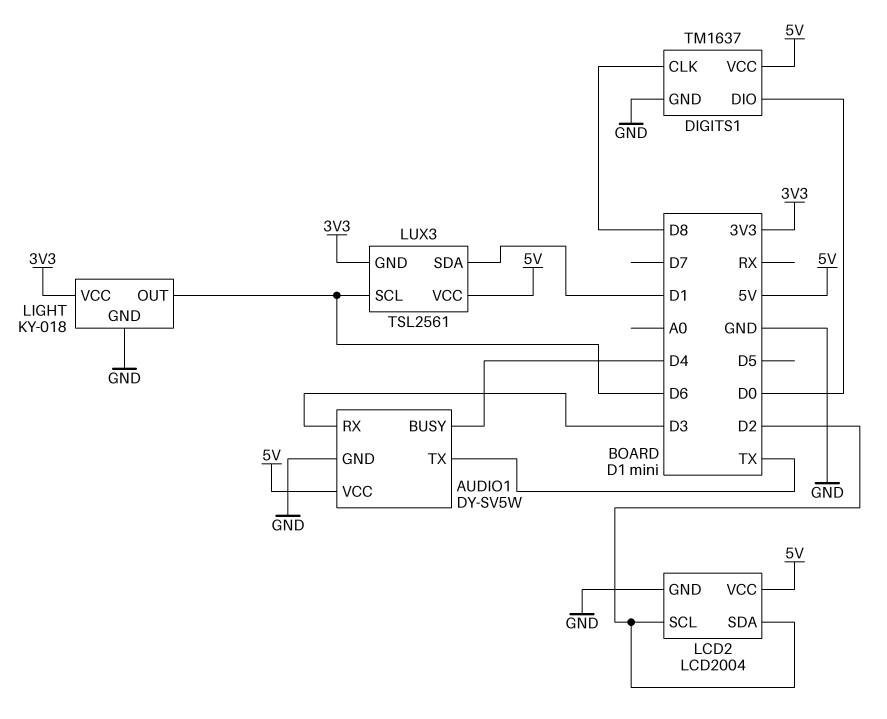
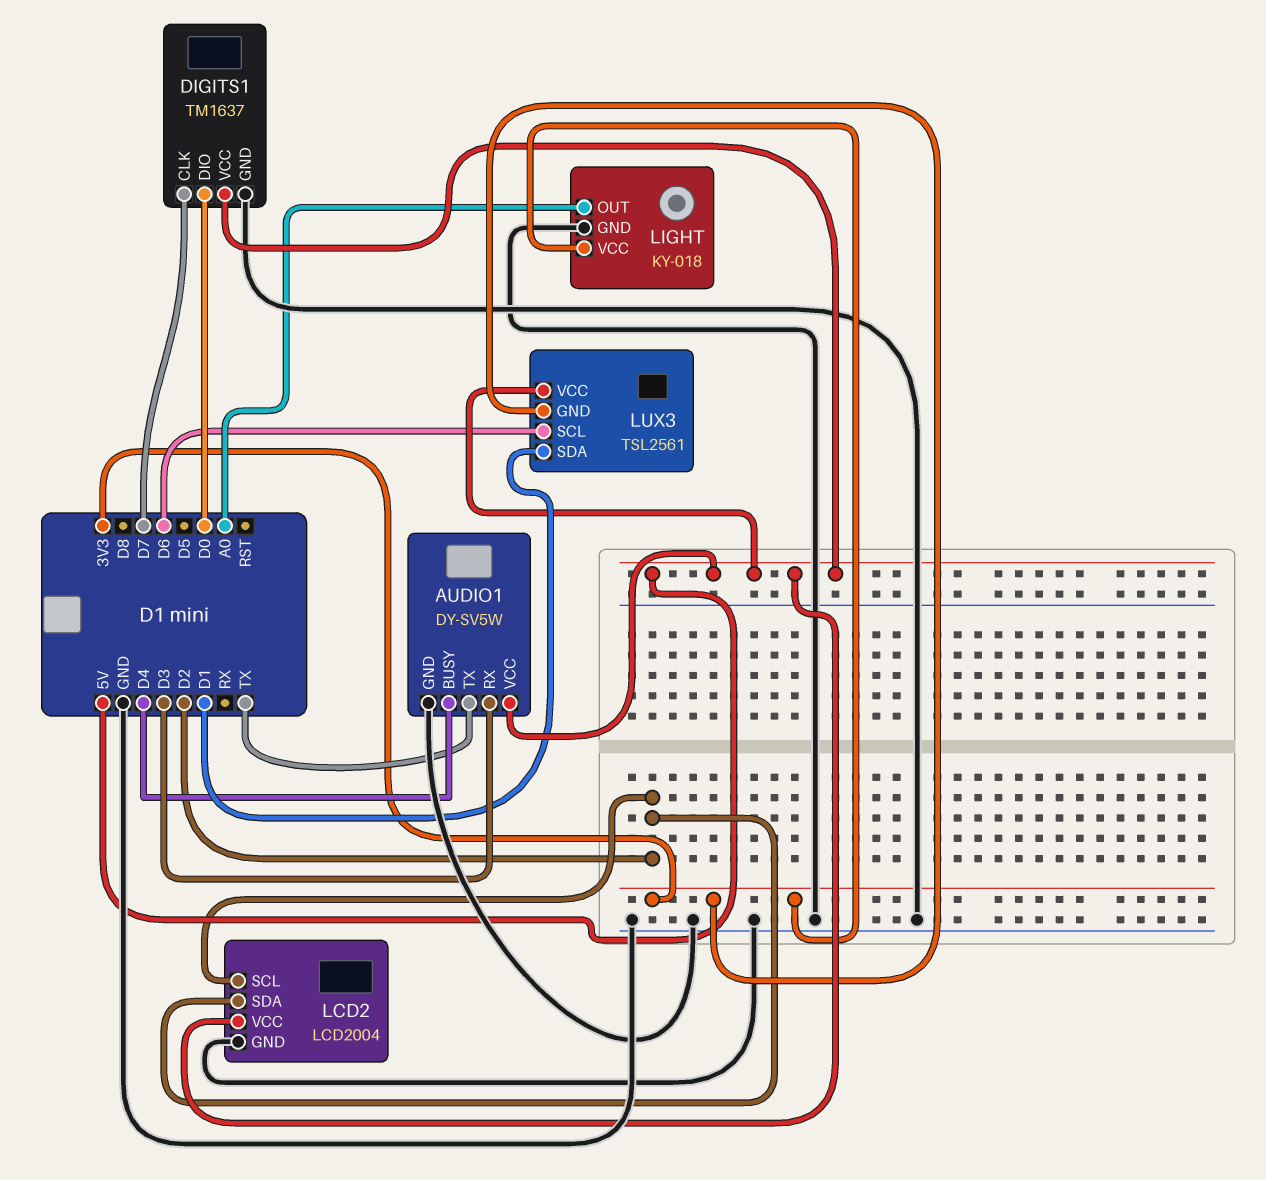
DIGITS1 pin CLK: D8 -> D7
LIGHT pin OUT: D6 -> A0

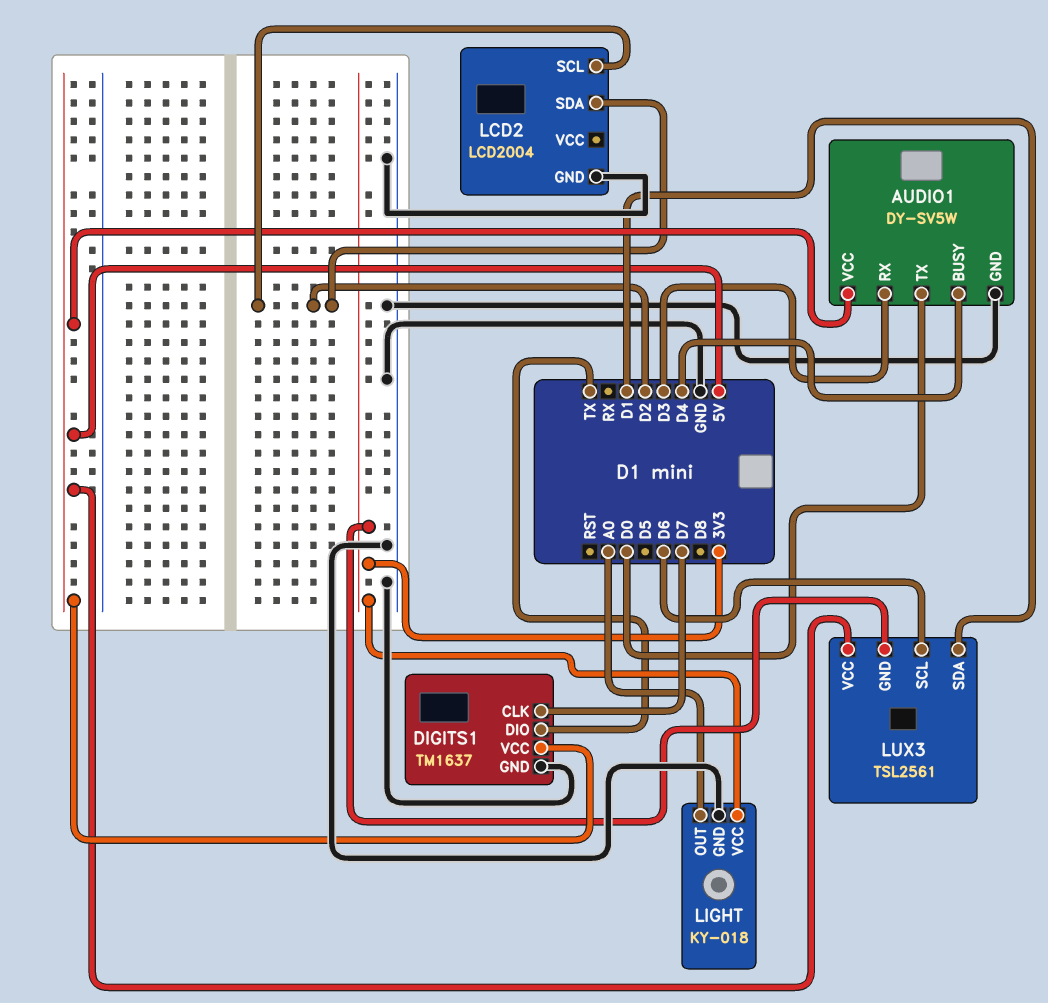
AUDIO1 pin TX: TX -> D0
DIGITS1 pin DIO: D0 -> TX
LCD2 pin VCC: 5V -> none

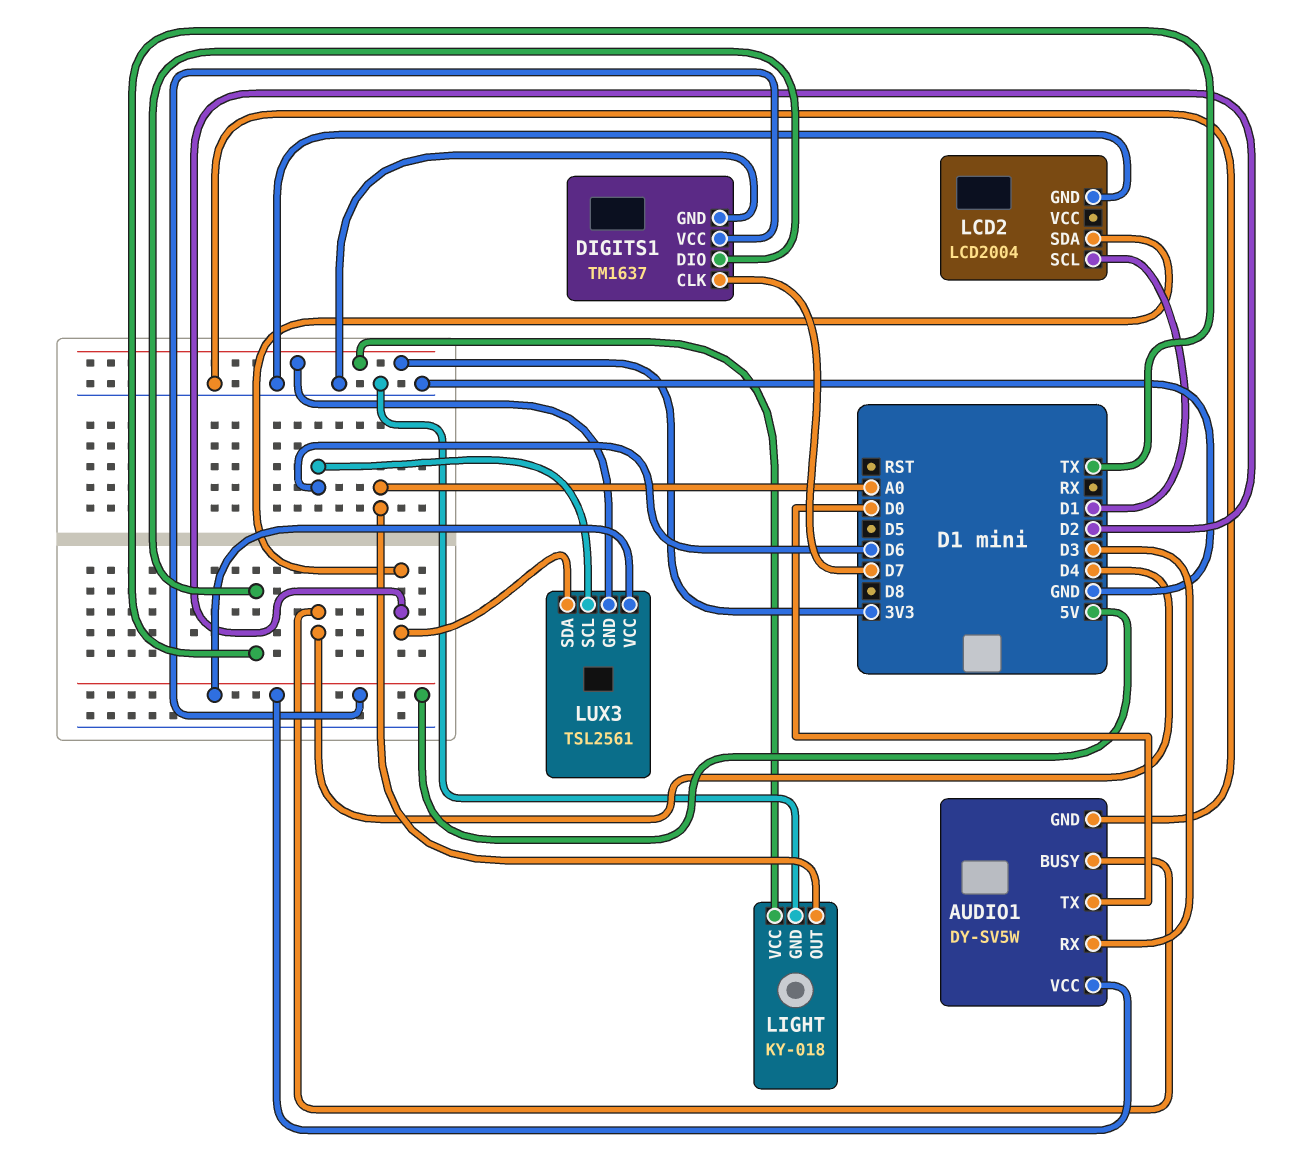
LCD2 pin SCL: D2 -> D1
LUX3 pin SDA: D1 -> D2

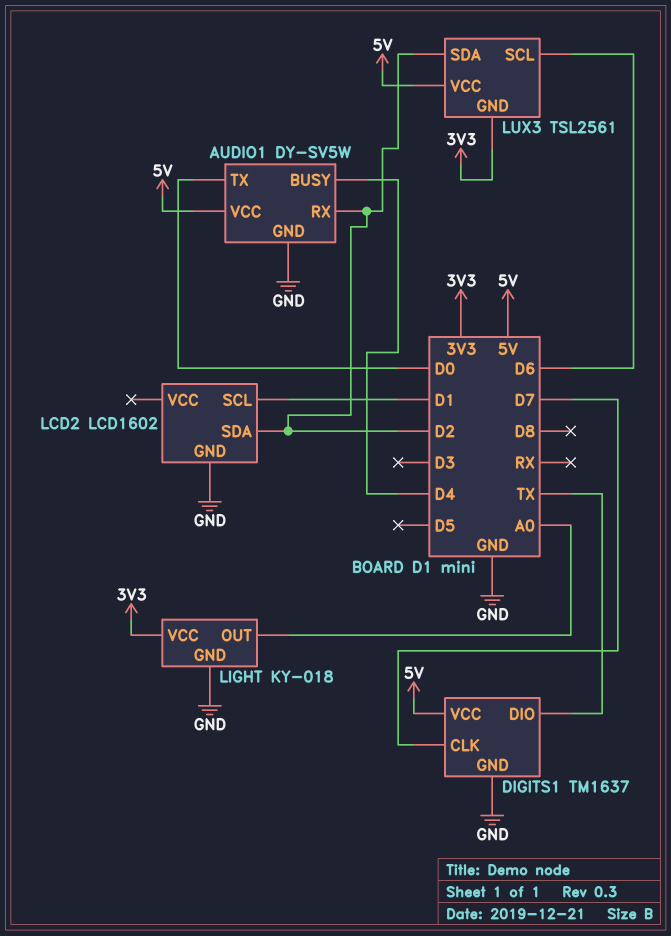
AUDIO1 pin RX: D3 -> D2
LCD2: LCD2004 -> LCD1602

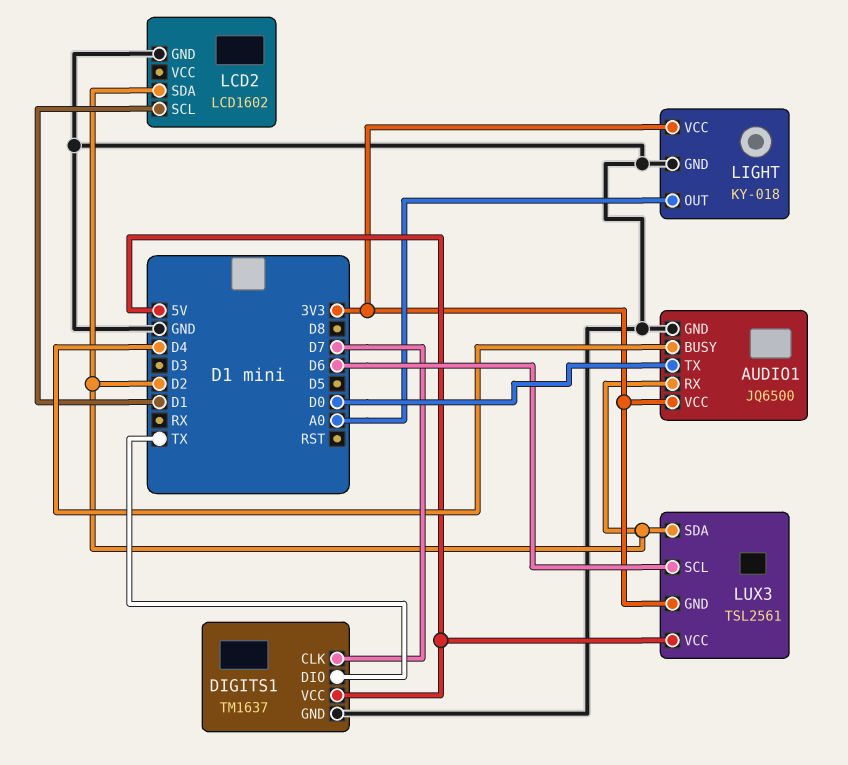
AUDIO1: DY-SV5W -> JQ6500
AUDIO1 pin VCC: 5V -> 3V3

